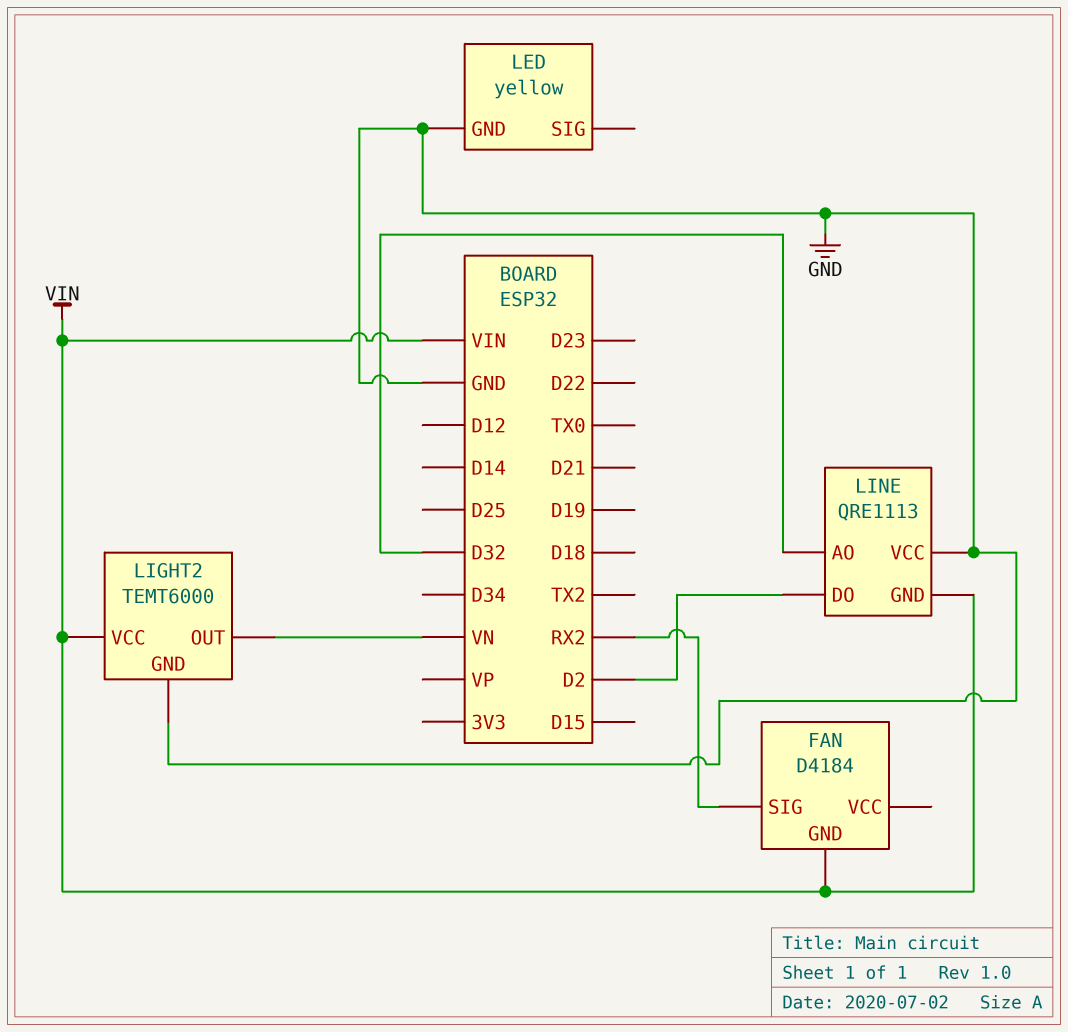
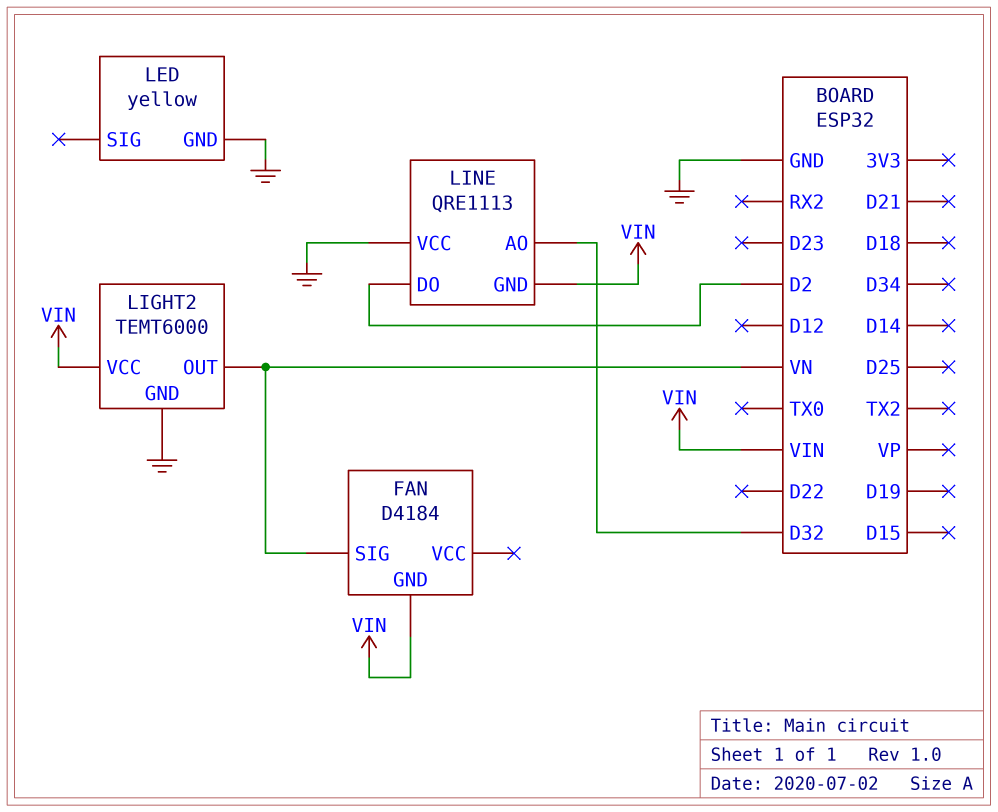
FAN pin SIG: RX2 -> VN

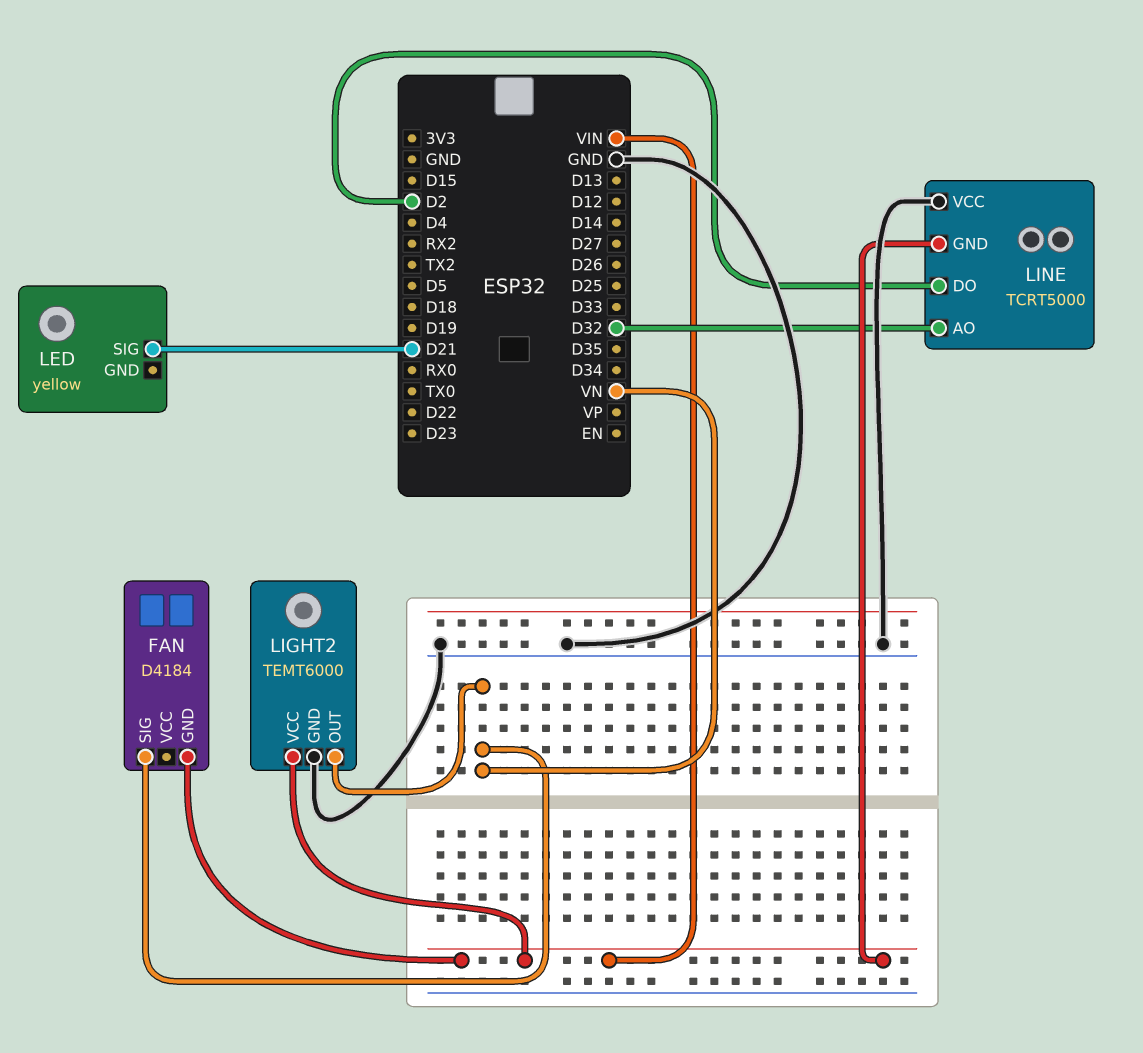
LED pin GND: GND -> none
LED pin SIG: none -> D21
LINE: QRE1113 -> TCRT5000

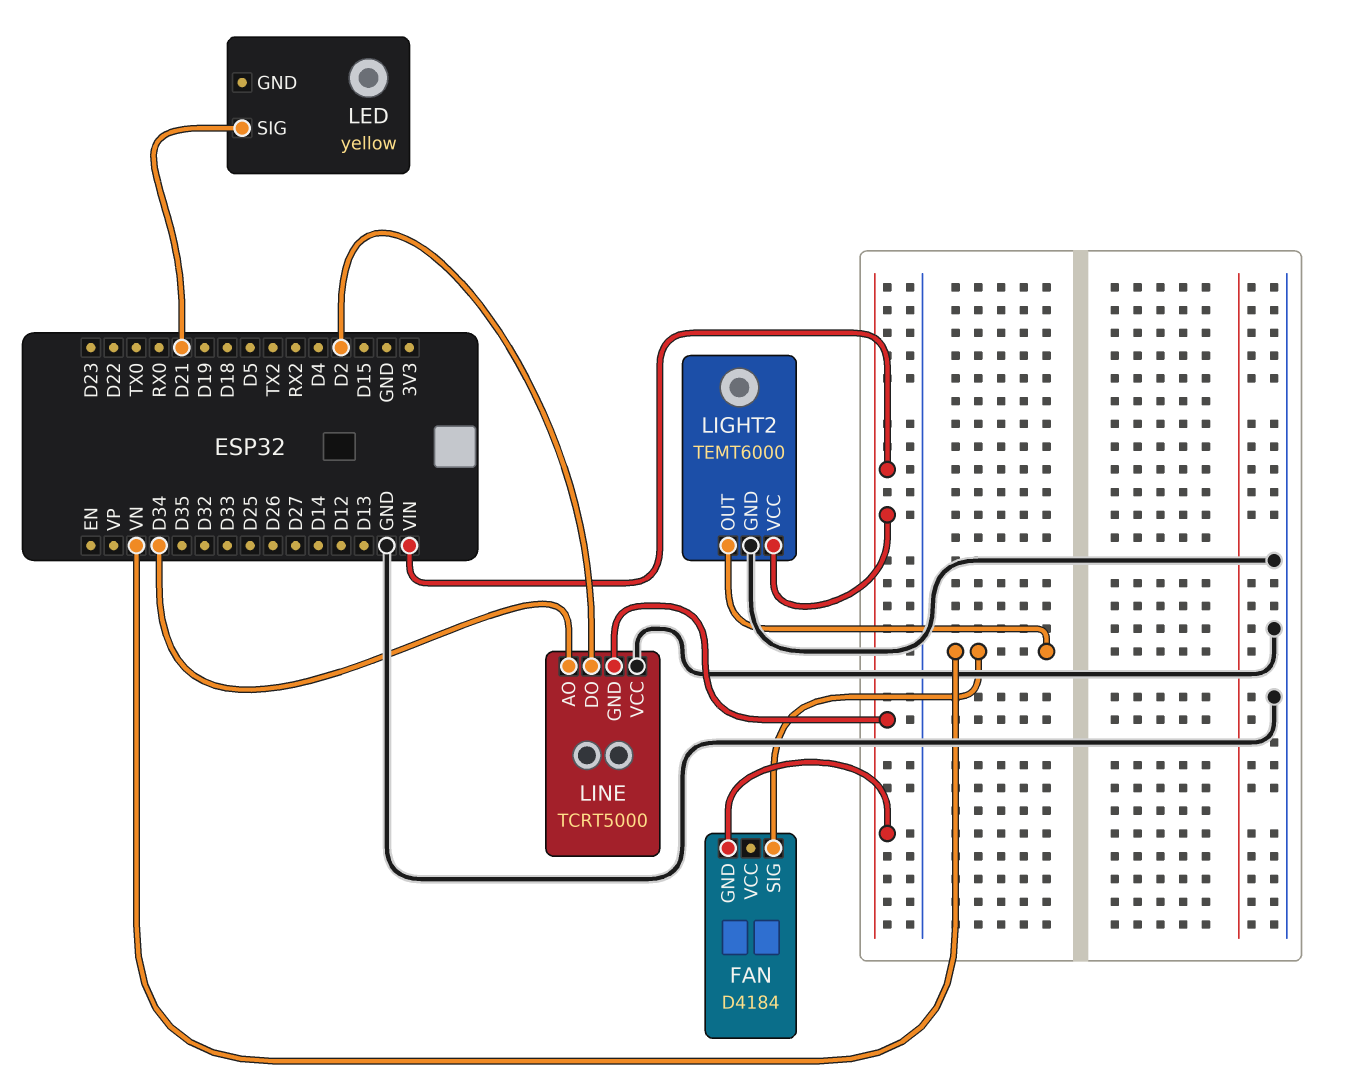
LINE pin AO: D32 -> D34

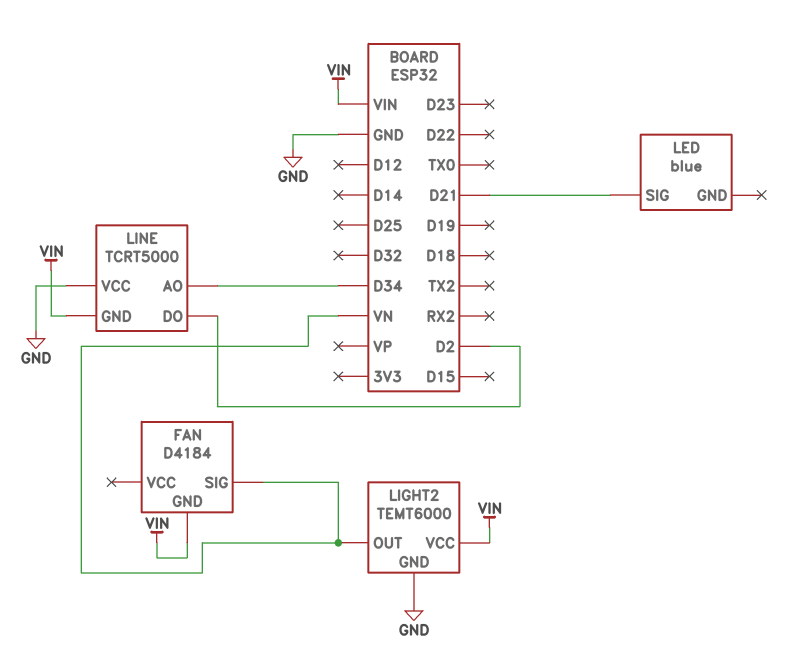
LED: yellow -> blue

